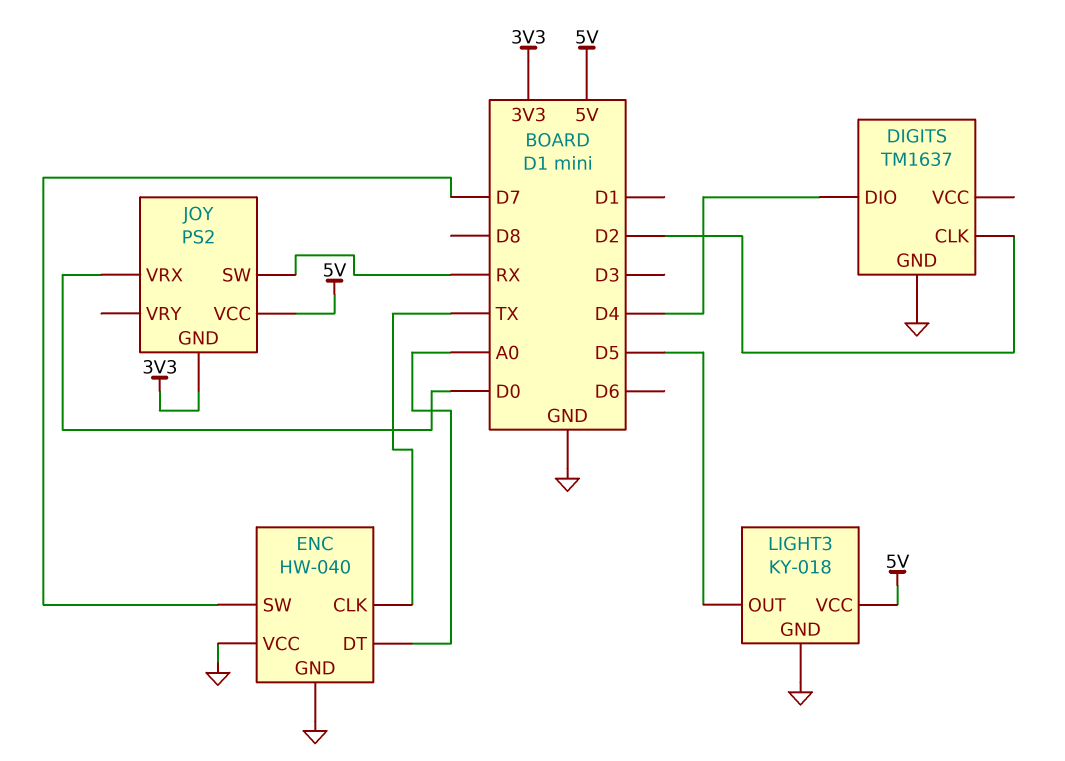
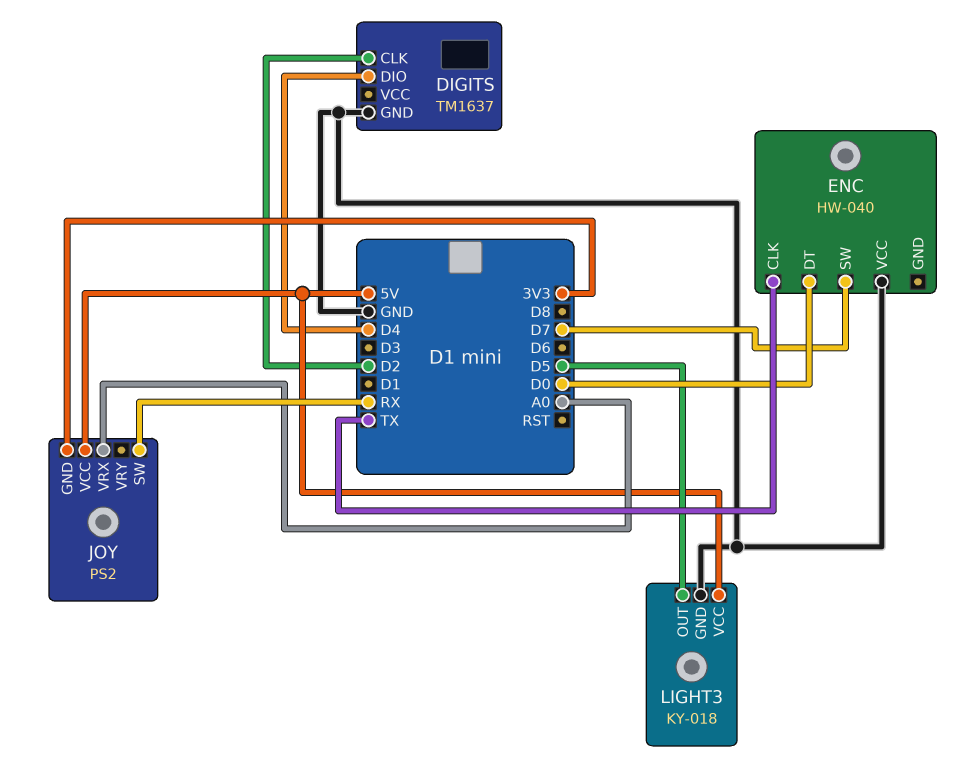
ENC pin DT: A0 -> D0
ENC pin GND: GND -> none
JOY pin VRX: D0 -> A0

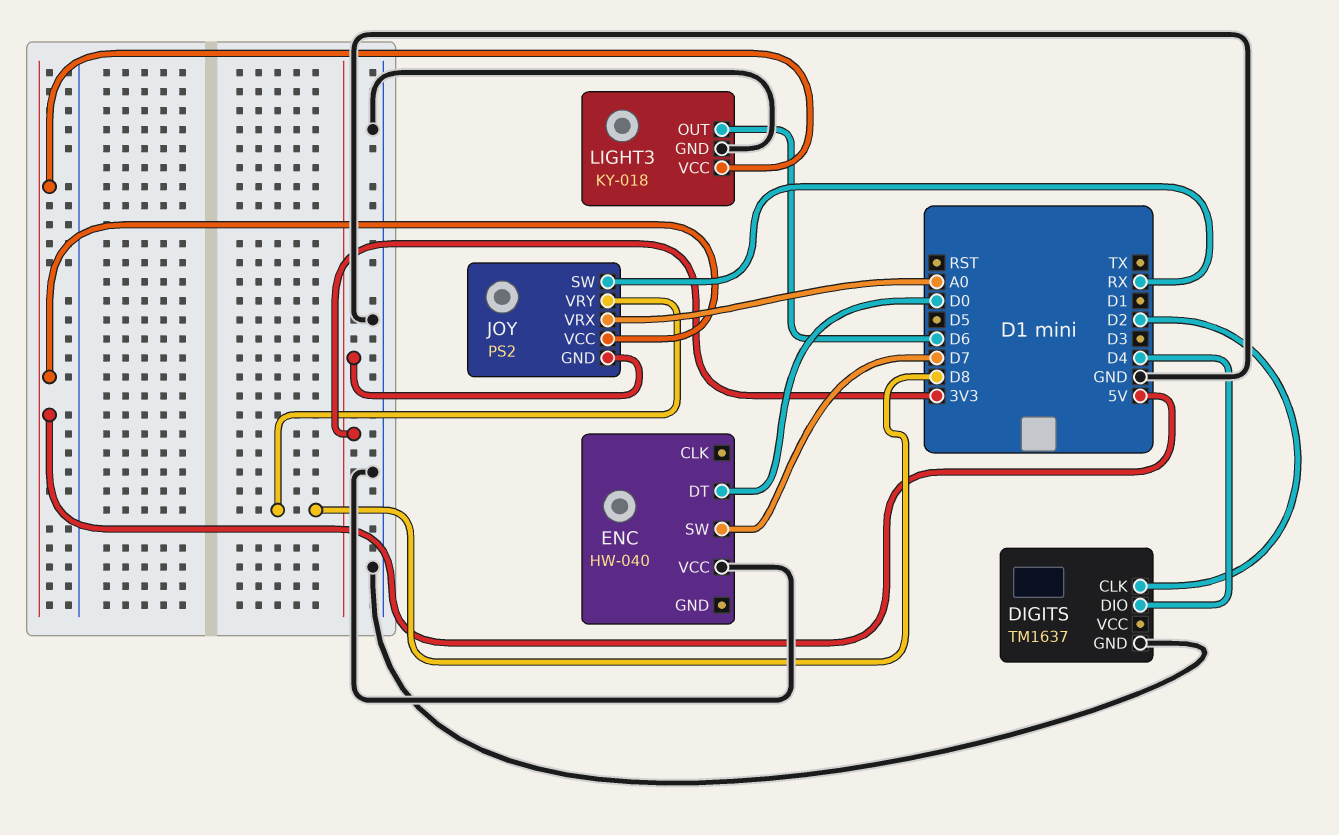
ENC pin CLK: TX -> none
JOY pin VRY: none -> D8
LIGHT3 pin OUT: D5 -> D6

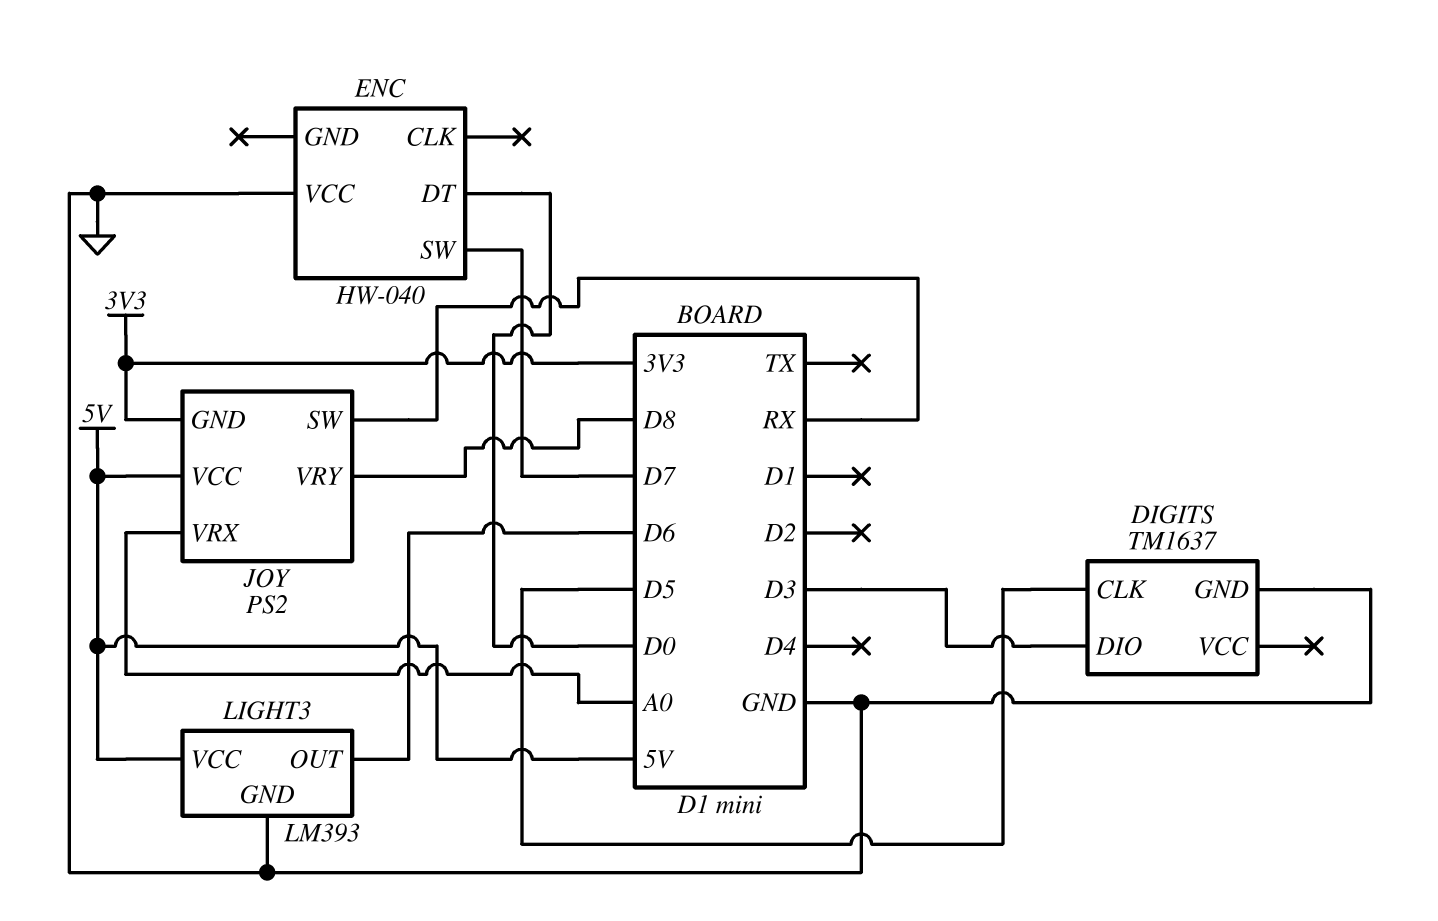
DIGITS pin CLK: D2 -> D5
DIGITS pin DIO: D4 -> D3
LIGHT3: KY-018 -> LM393

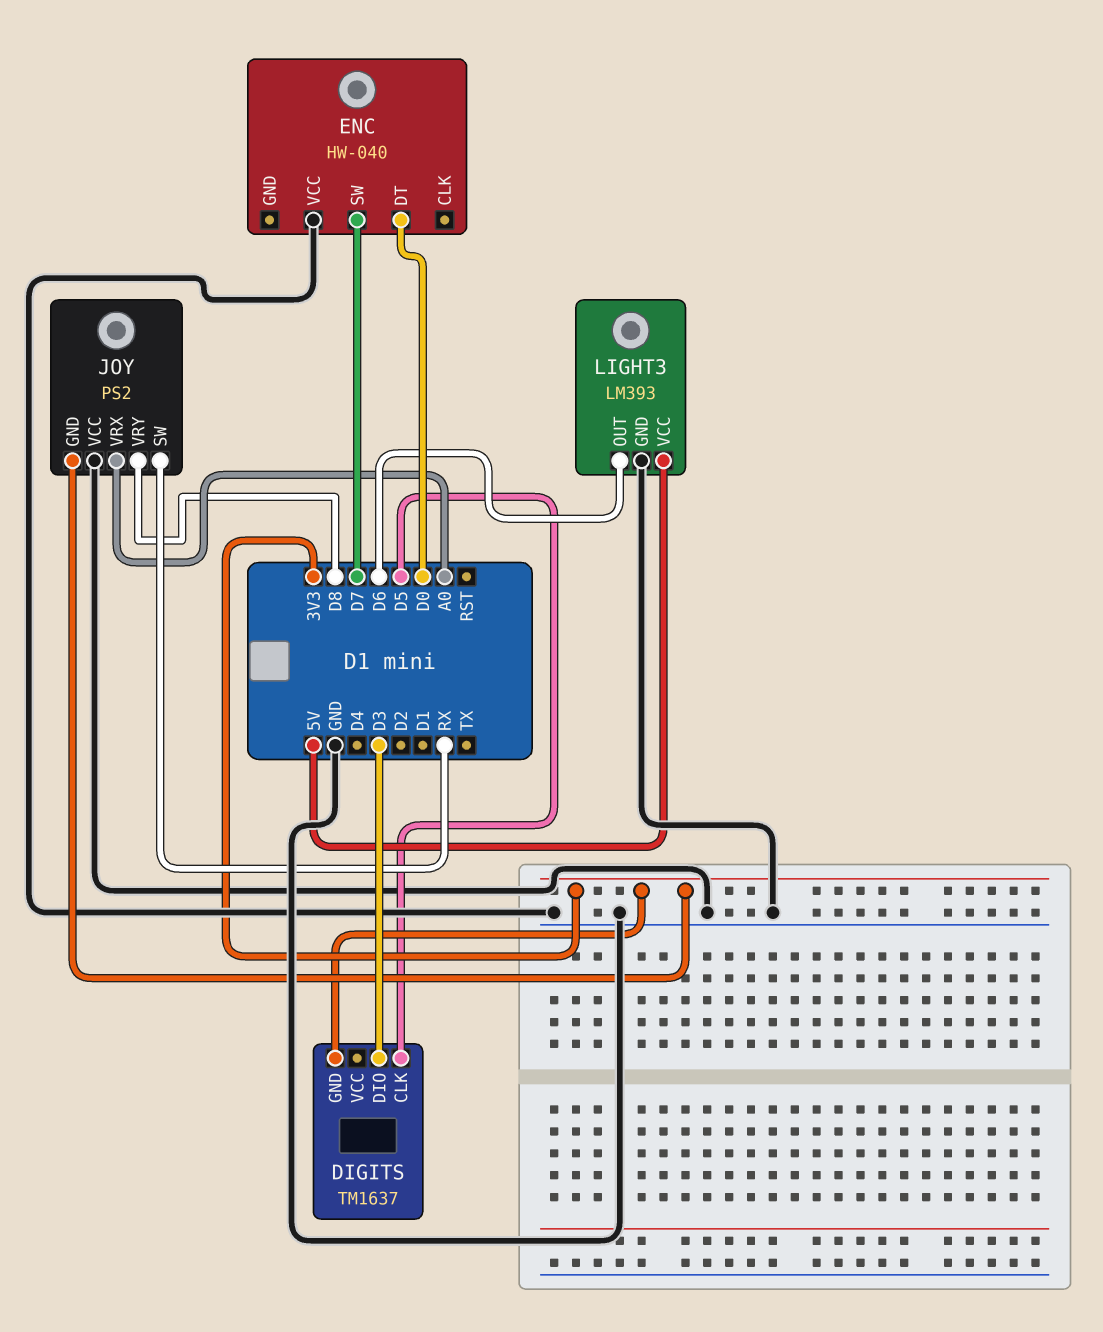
DIGITS pin GND: GND -> 3V3
JOY pin VCC: 5V -> GND

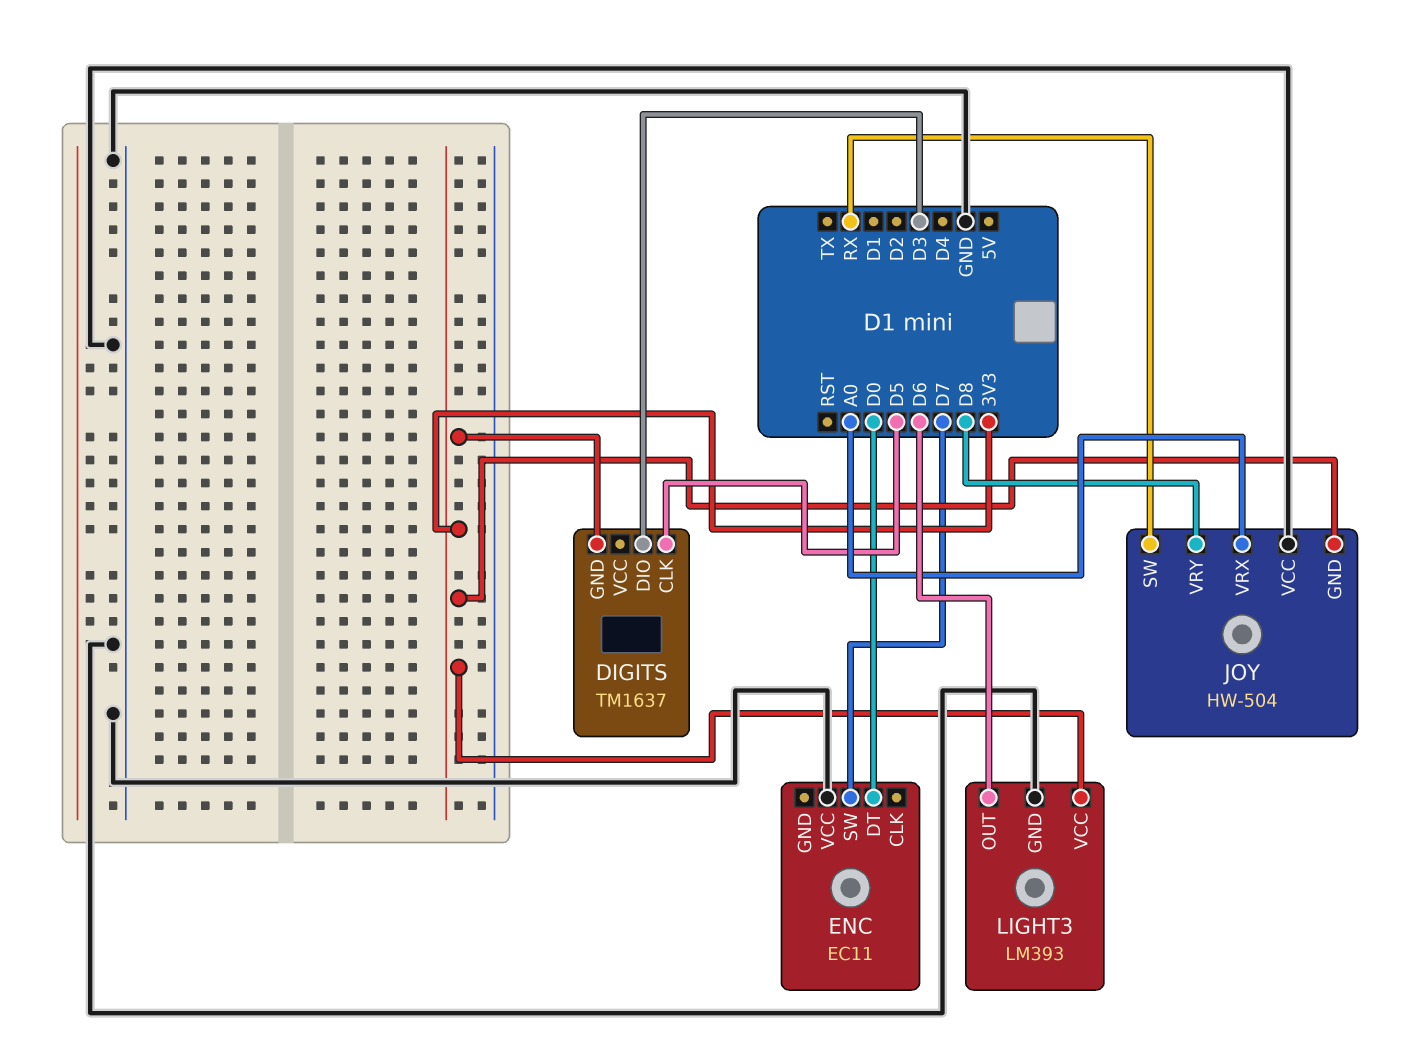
ENC: HW-040 -> EC11
JOY: PS2 -> HW-504
LIGHT3 pin VCC: 5V -> 3V3

